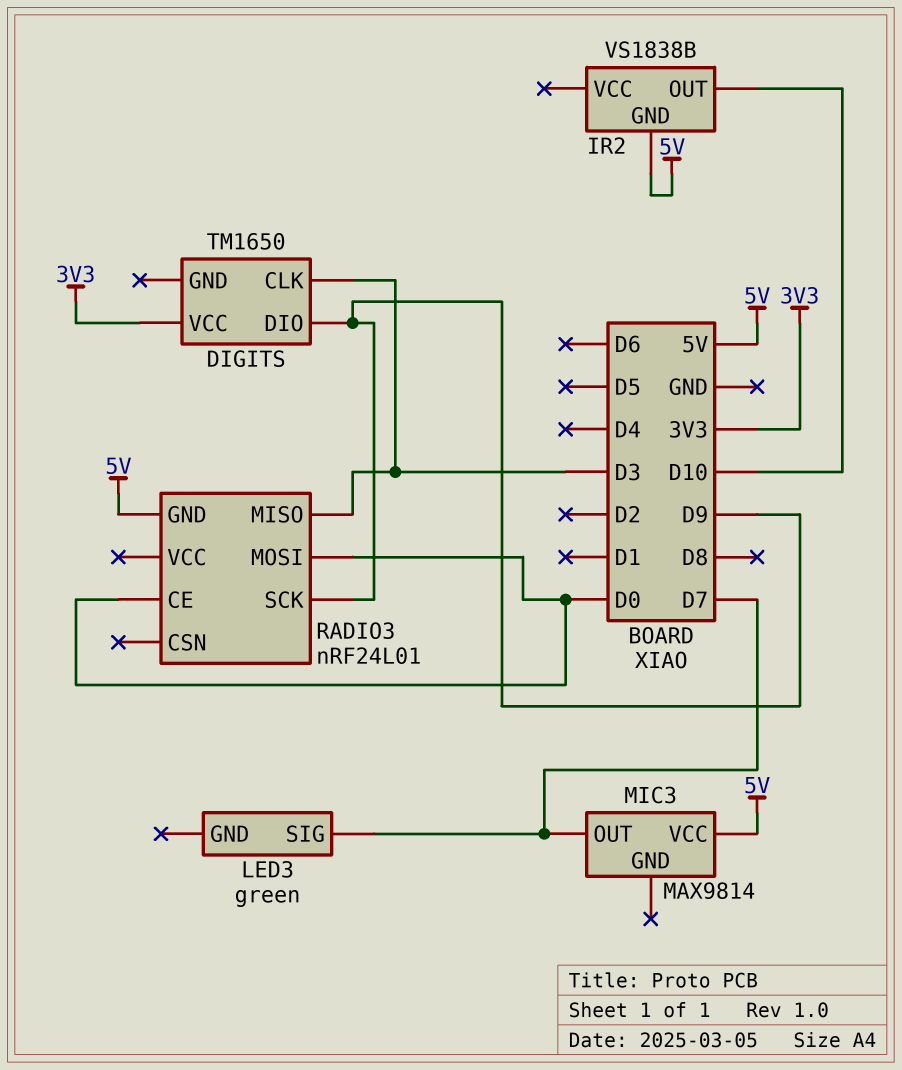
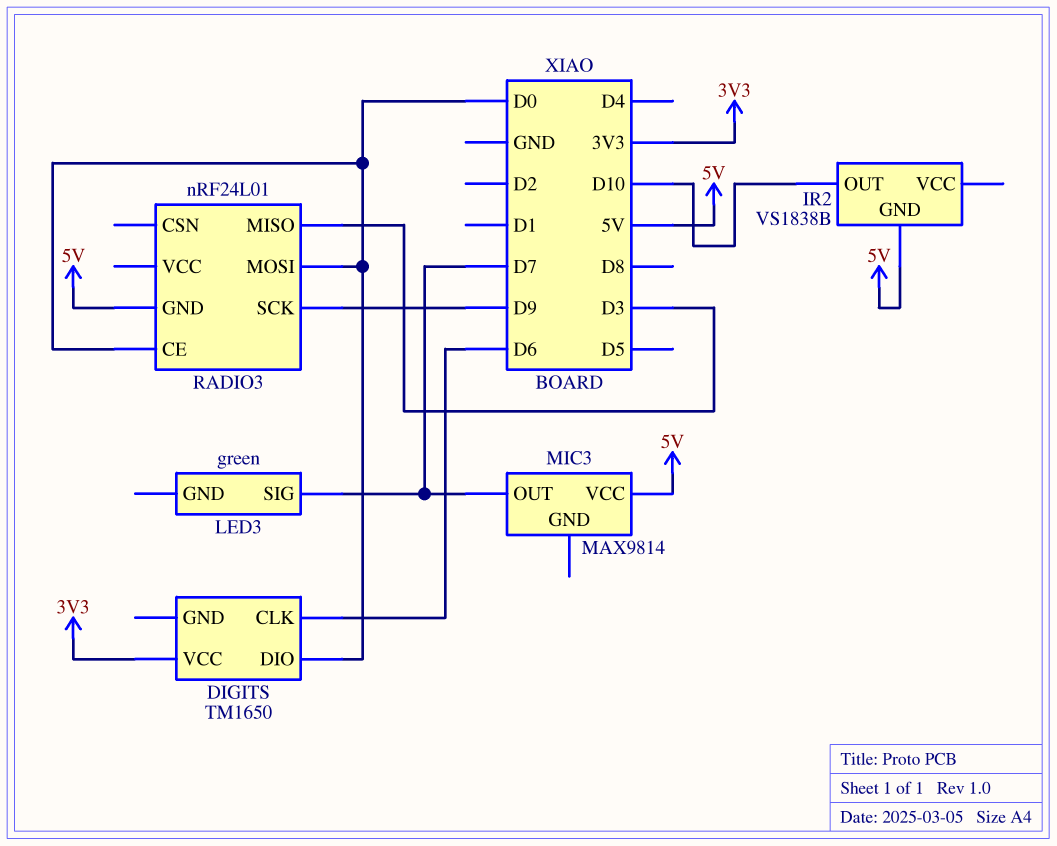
DIGITS pin CLK: D3 -> D6
DIGITS pin DIO: D9 -> D0

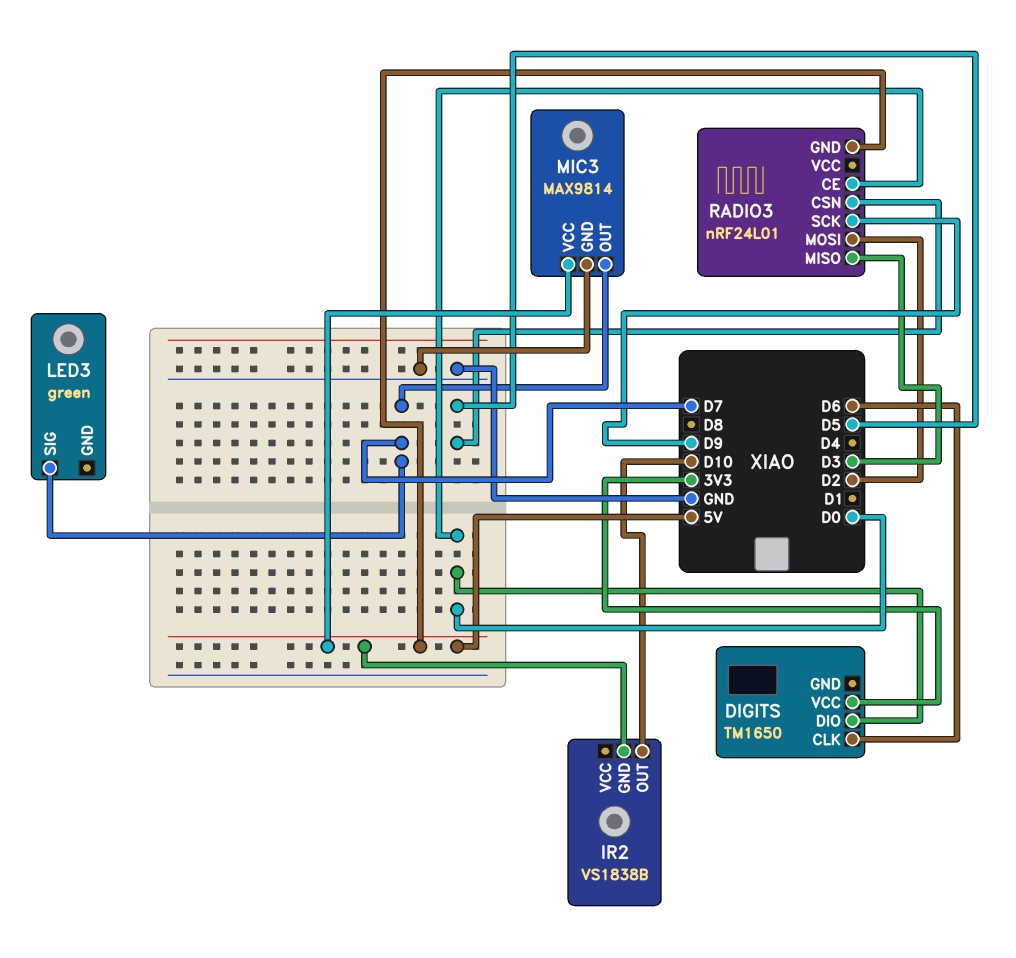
MIC3 pin GND: none -> GND
RADIO3 pin CSN: none -> D5
RADIO3 pin MOSI: D0 -> D2

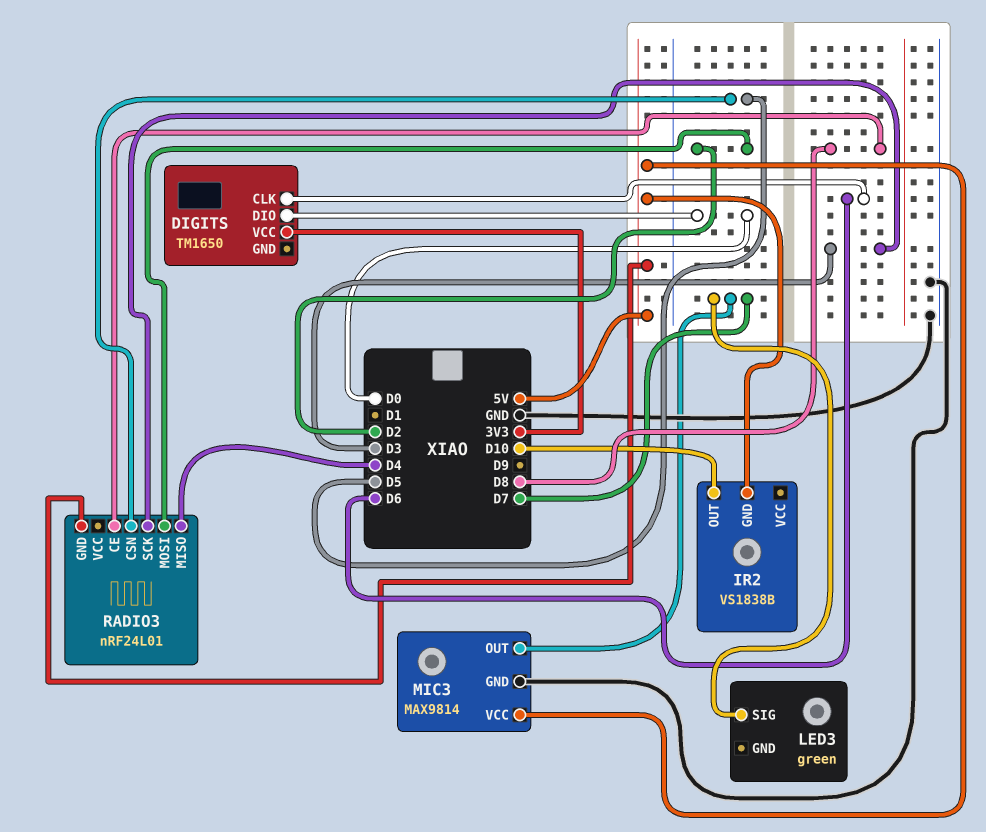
RADIO3 pin CE: D0 -> D8
RADIO3 pin MISO: D3 -> D4
RADIO3 pin SCK: D9 -> D3

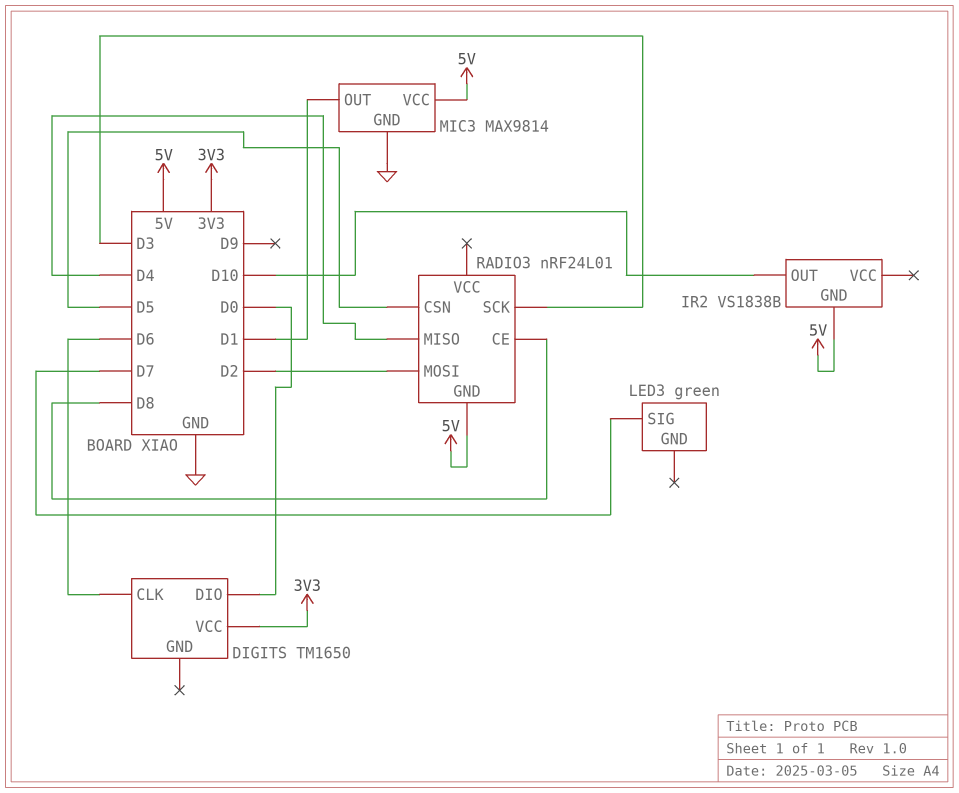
MIC3 pin OUT: D7 -> D1

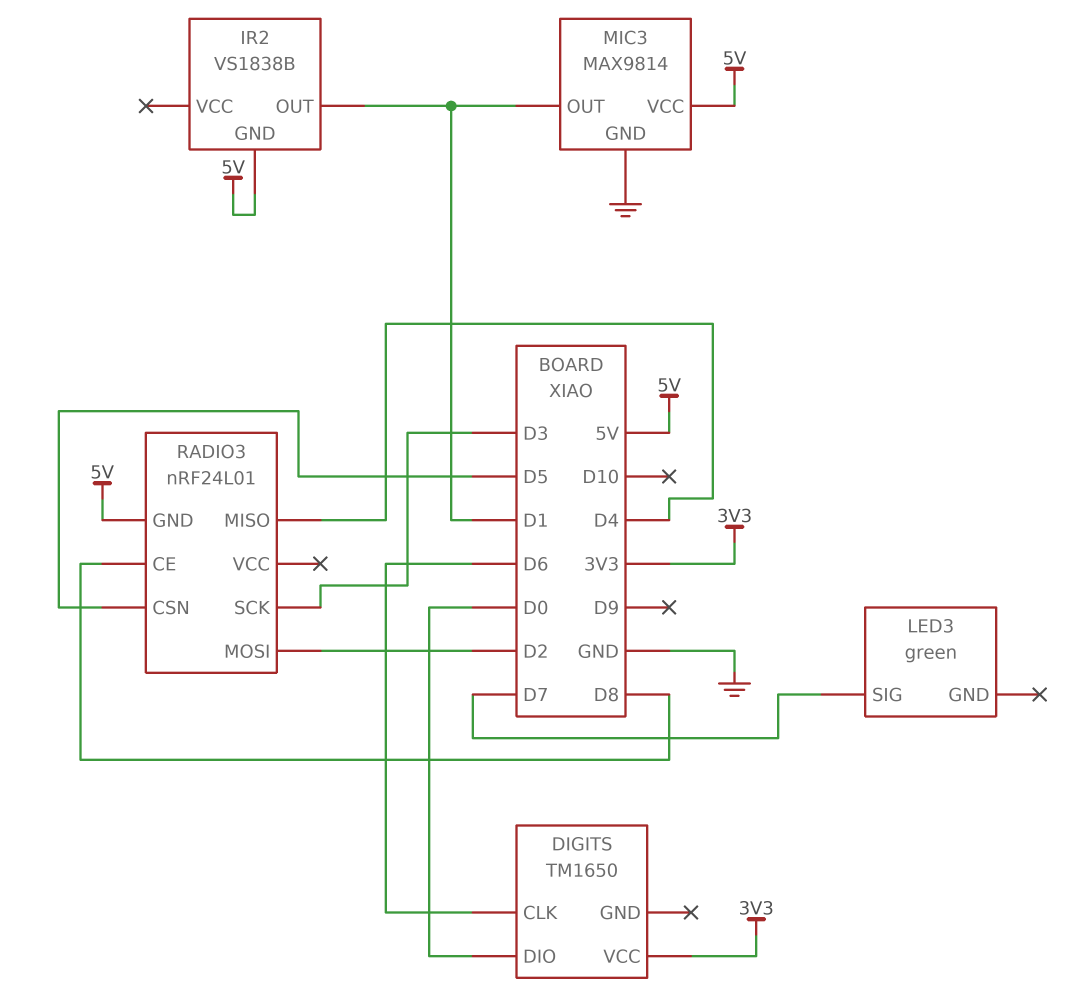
IR2 pin OUT: D10 -> D1

